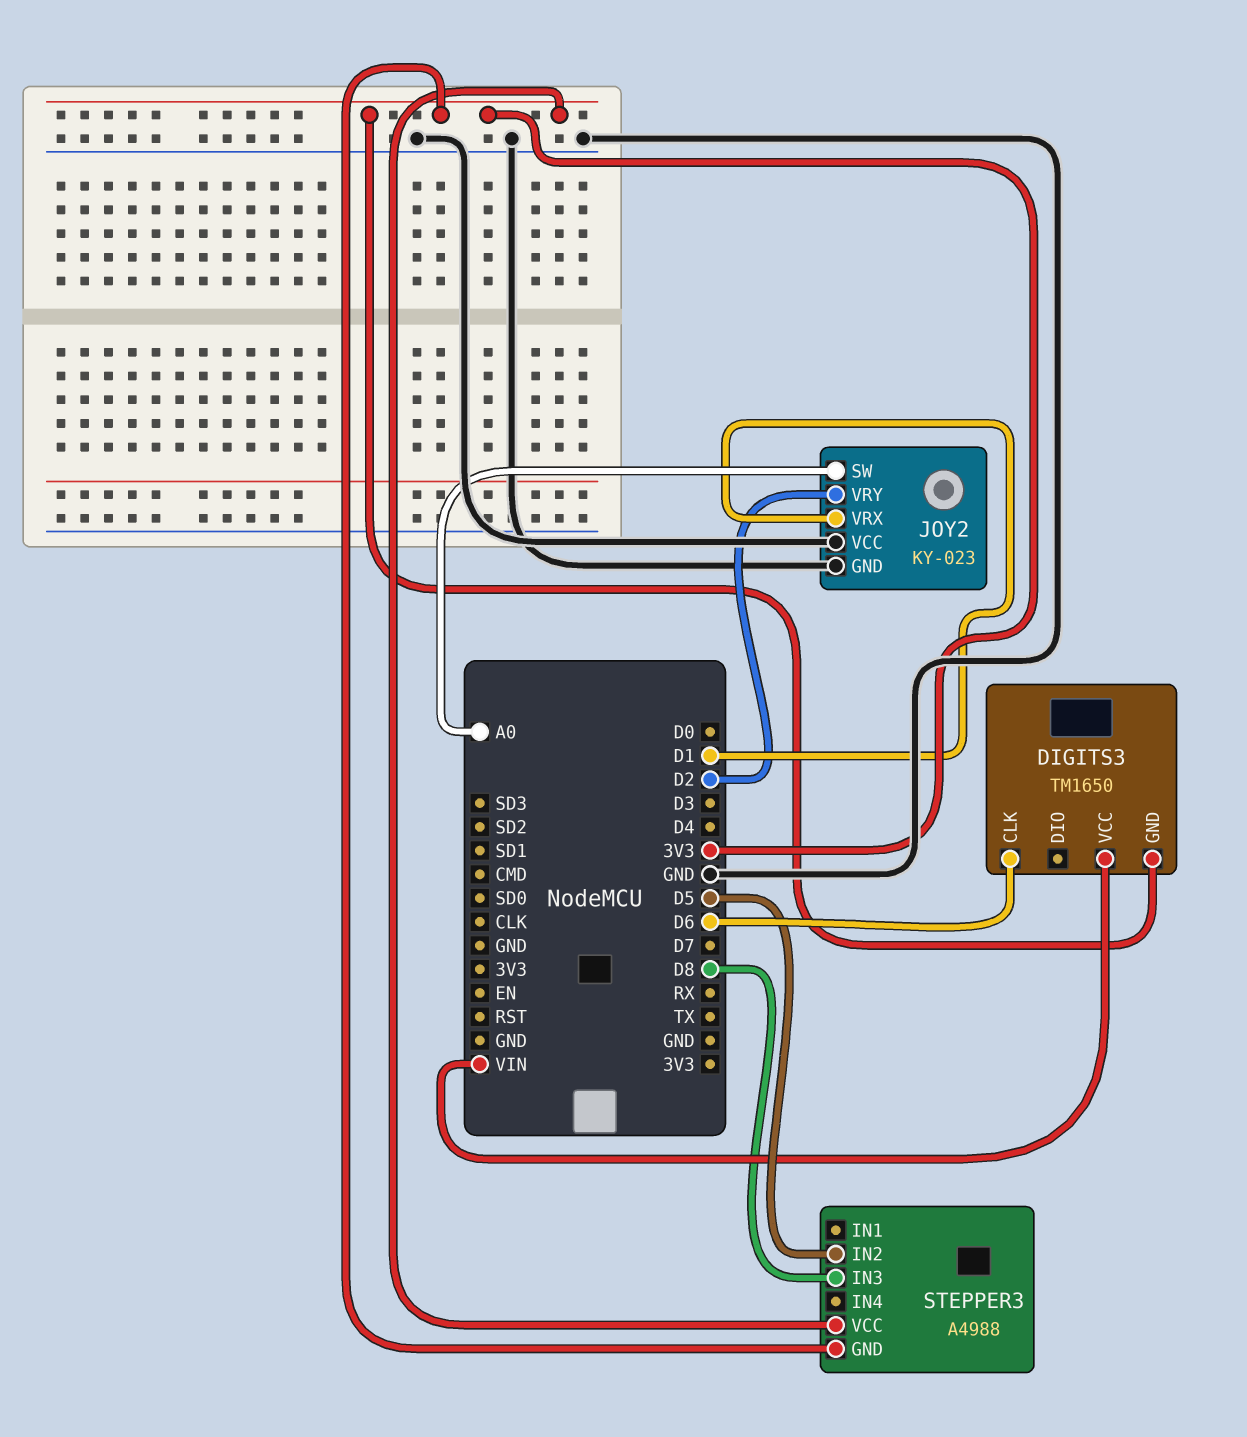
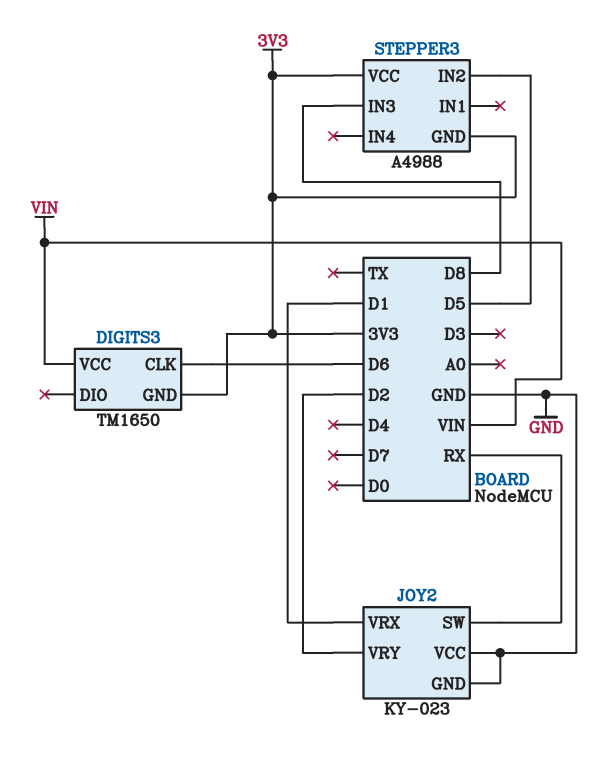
JOY2 pin SW: A0 -> RX

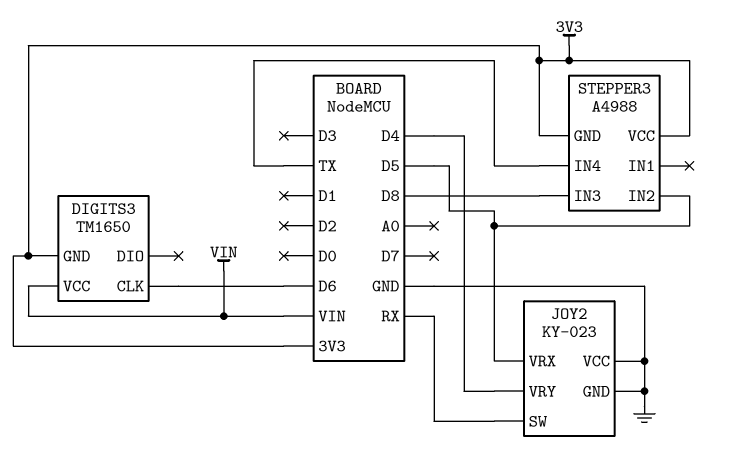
JOY2 pin VRX: D1 -> D5
JOY2 pin VRY: D2 -> D4
STEPPER3 pin IN4: none -> TX

